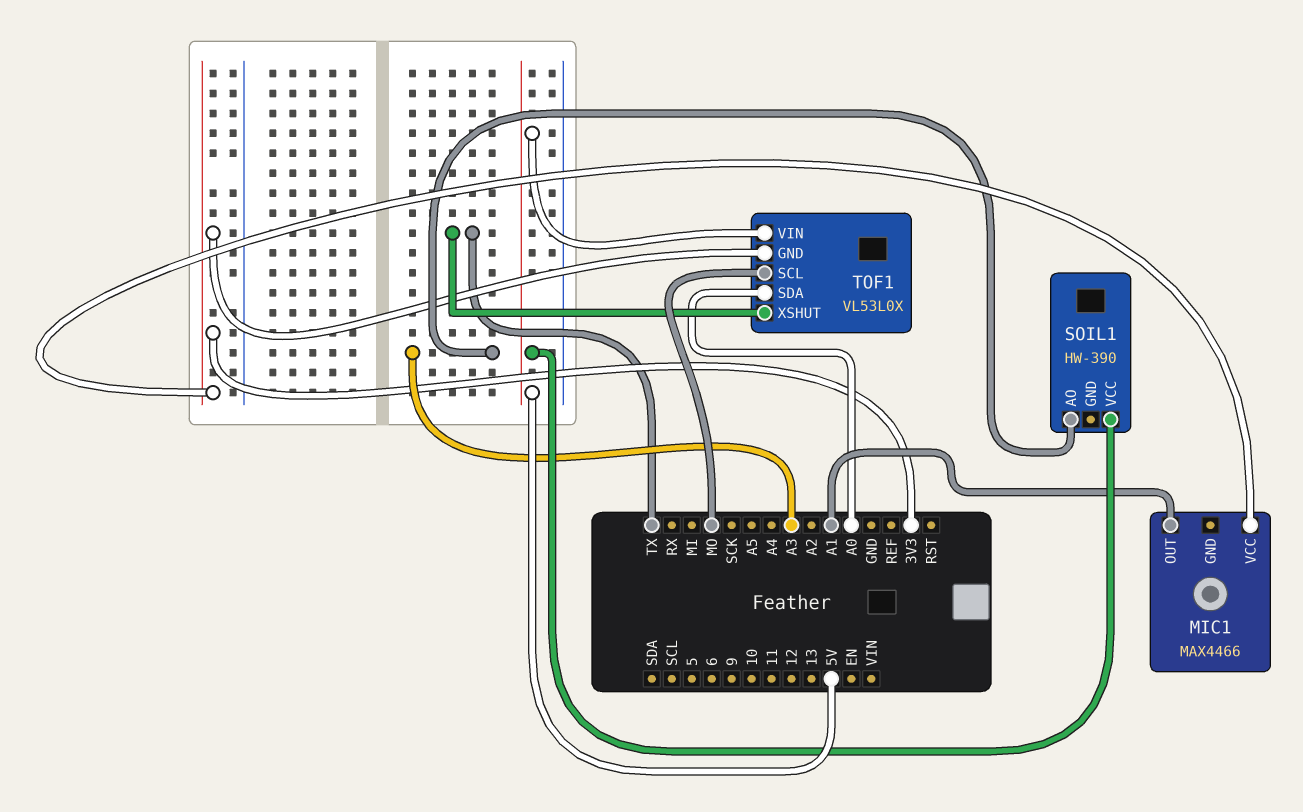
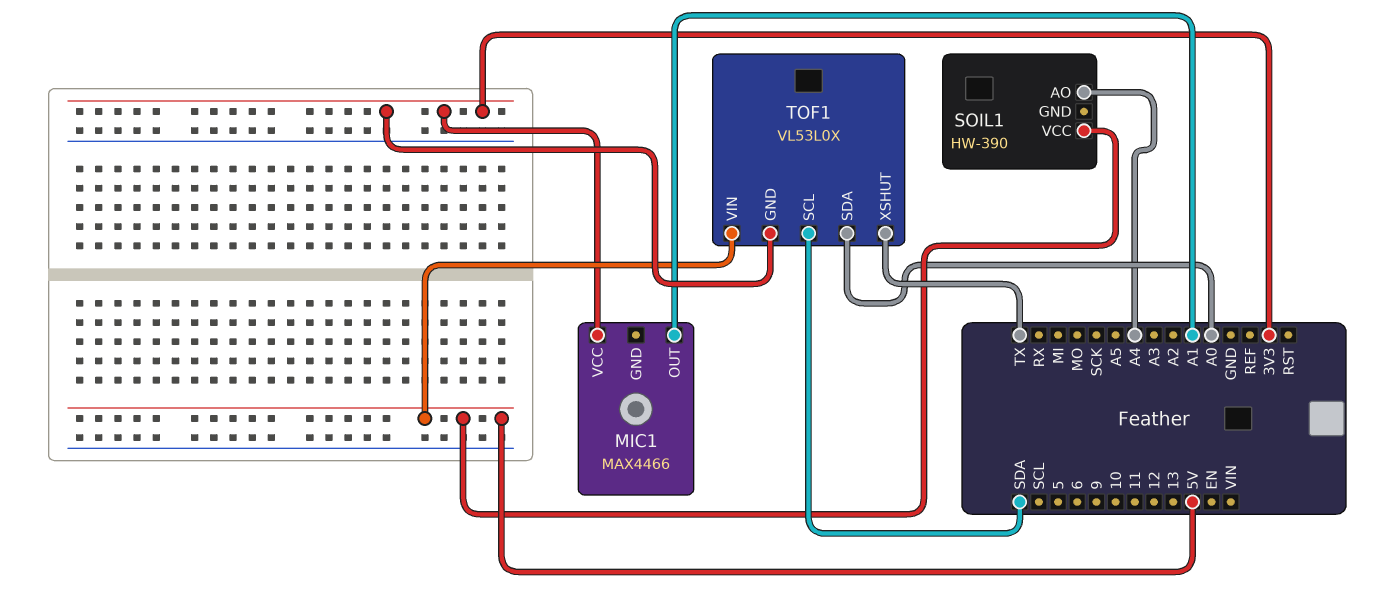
SOIL1 pin AO: A3 -> A4
TOF1 pin SCL: MO -> SDA

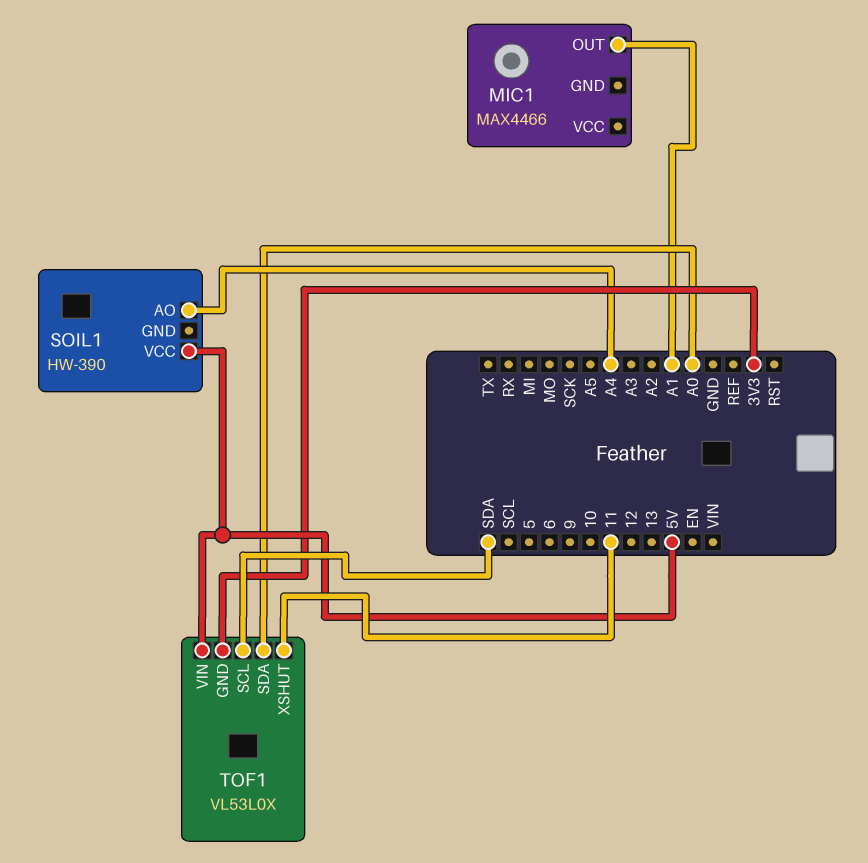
MIC1 pin VCC: 3V3 -> none
TOF1 pin XSHUT: TX -> 11

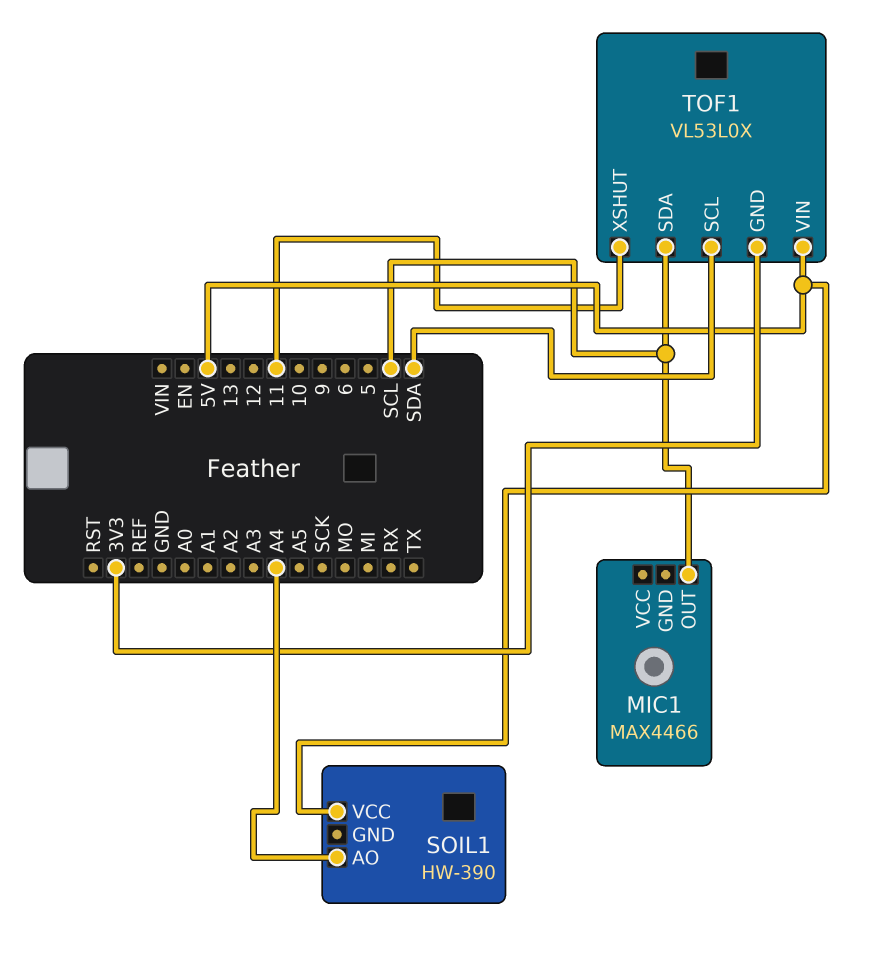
MIC1 pin OUT: A1 -> SCL
TOF1 pin SDA: A0 -> SCL

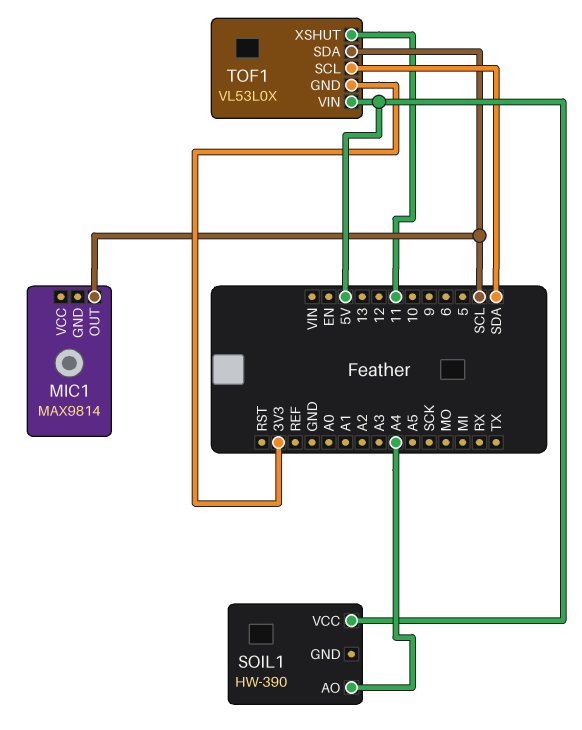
MIC1: MAX4466 -> MAX9814

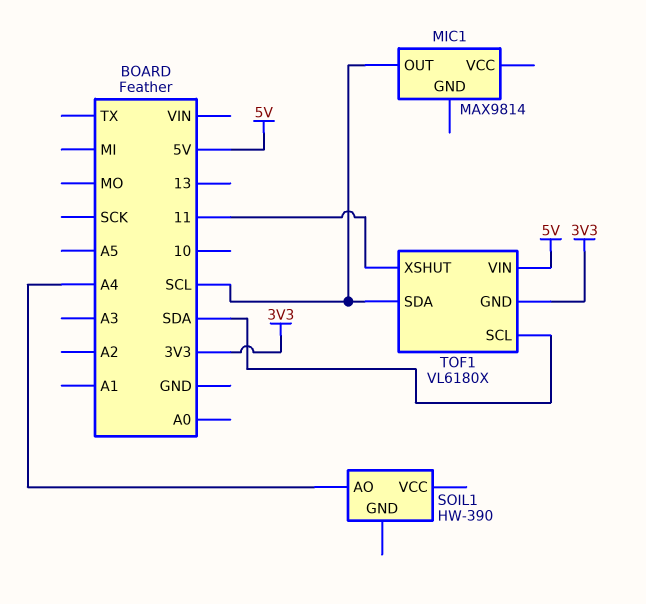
SOIL1 pin VCC: 5V -> none
TOF1: VL53L0X -> VL6180X

